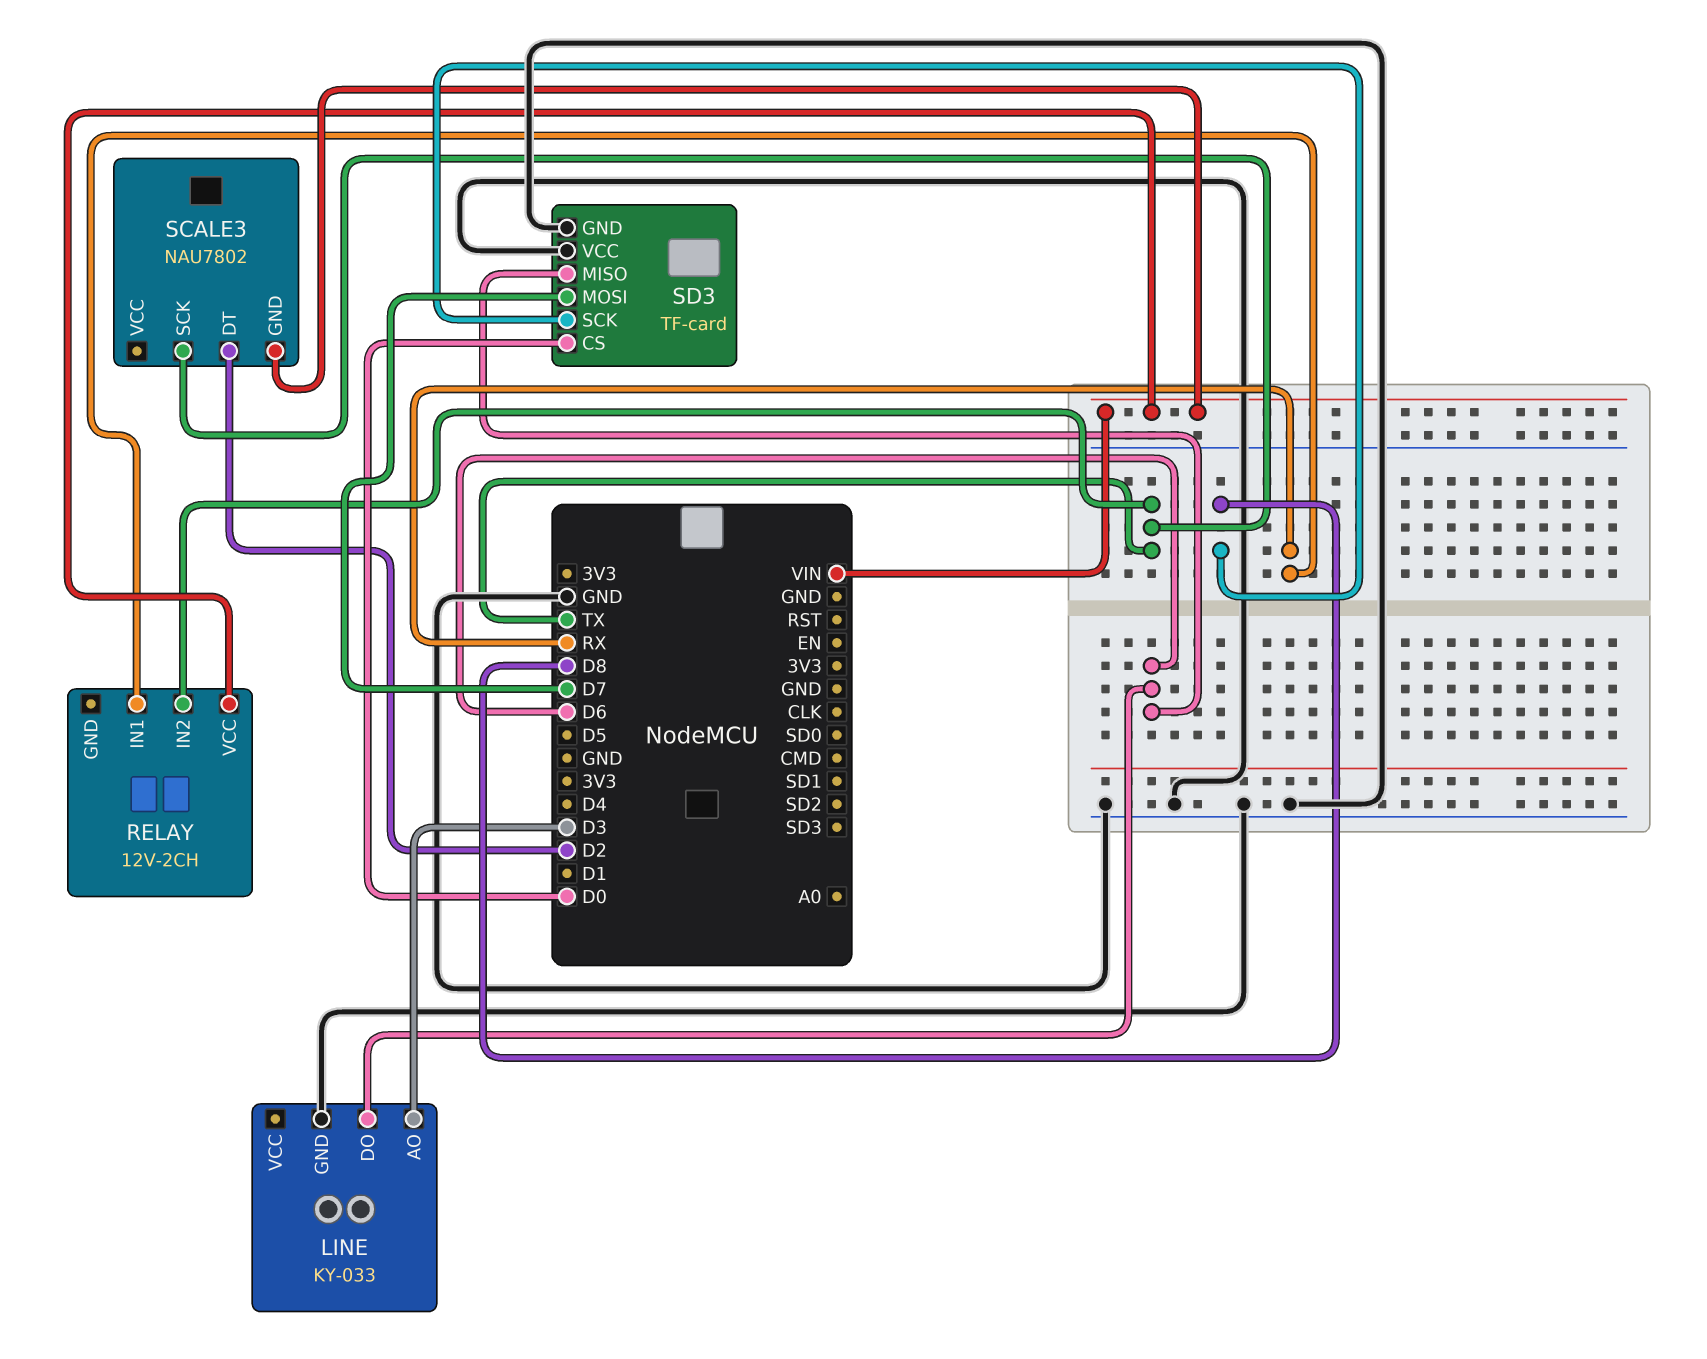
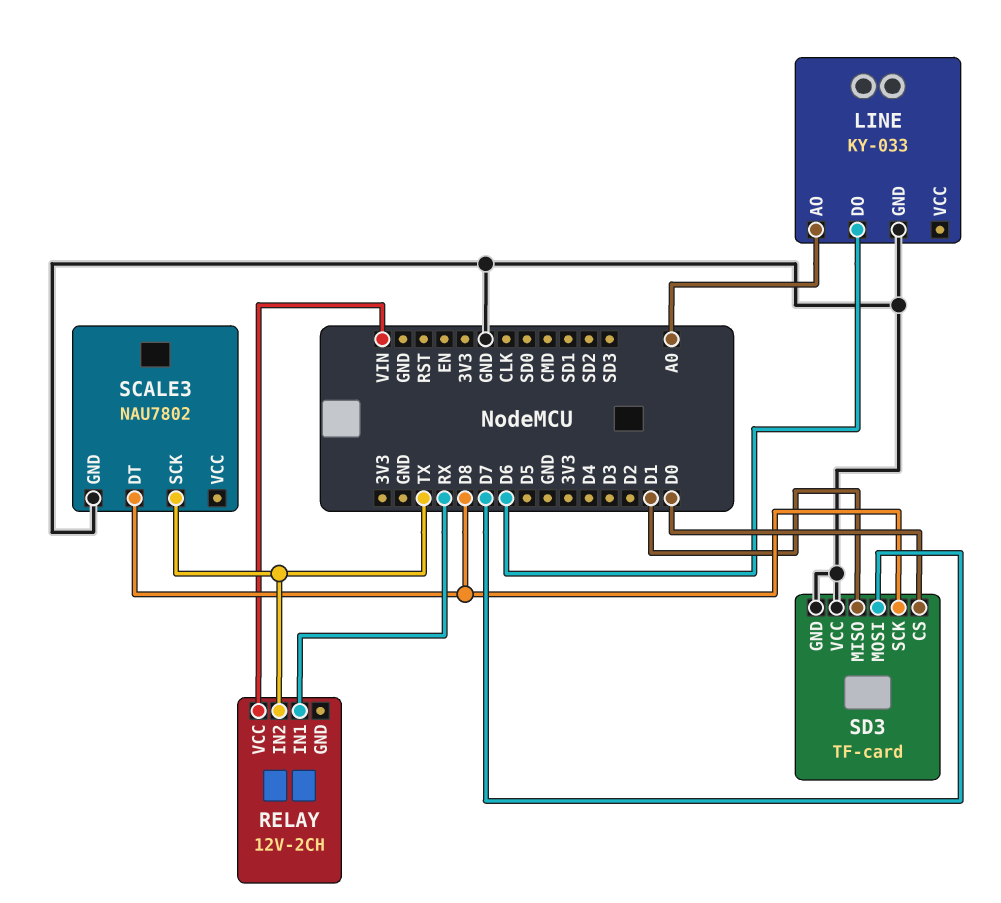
LINE pin AO: D3 -> A0
SCALE3 pin DT: D2 -> D8
SCALE3 pin GND: VIN -> GND
SD3 pin MISO: D6 -> D1

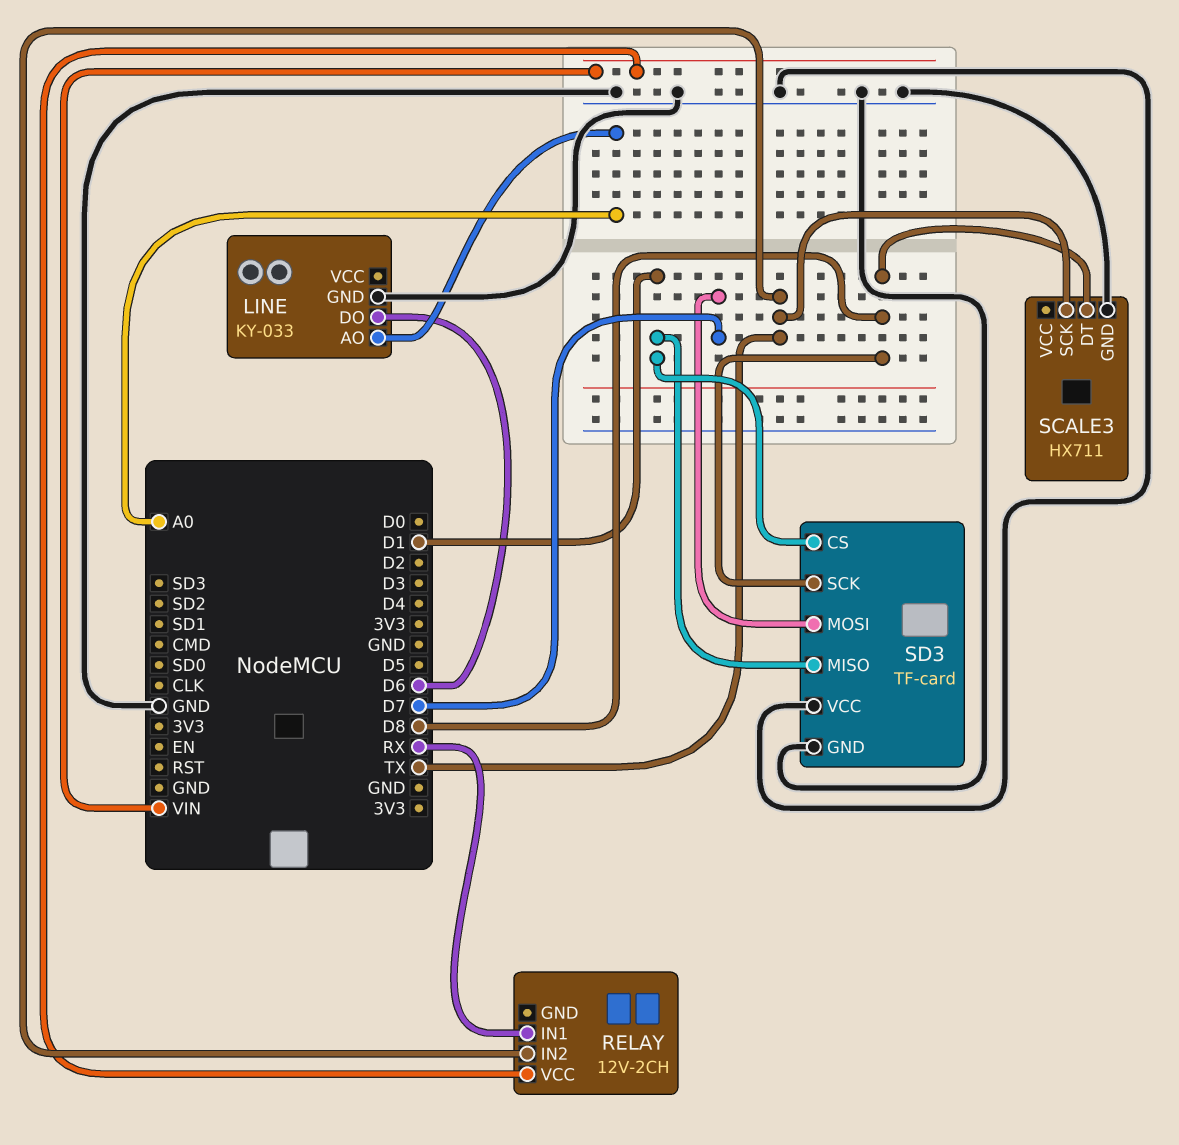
SCALE3: NAU7802 -> HX711
SD3 pin CS: D0 -> D1

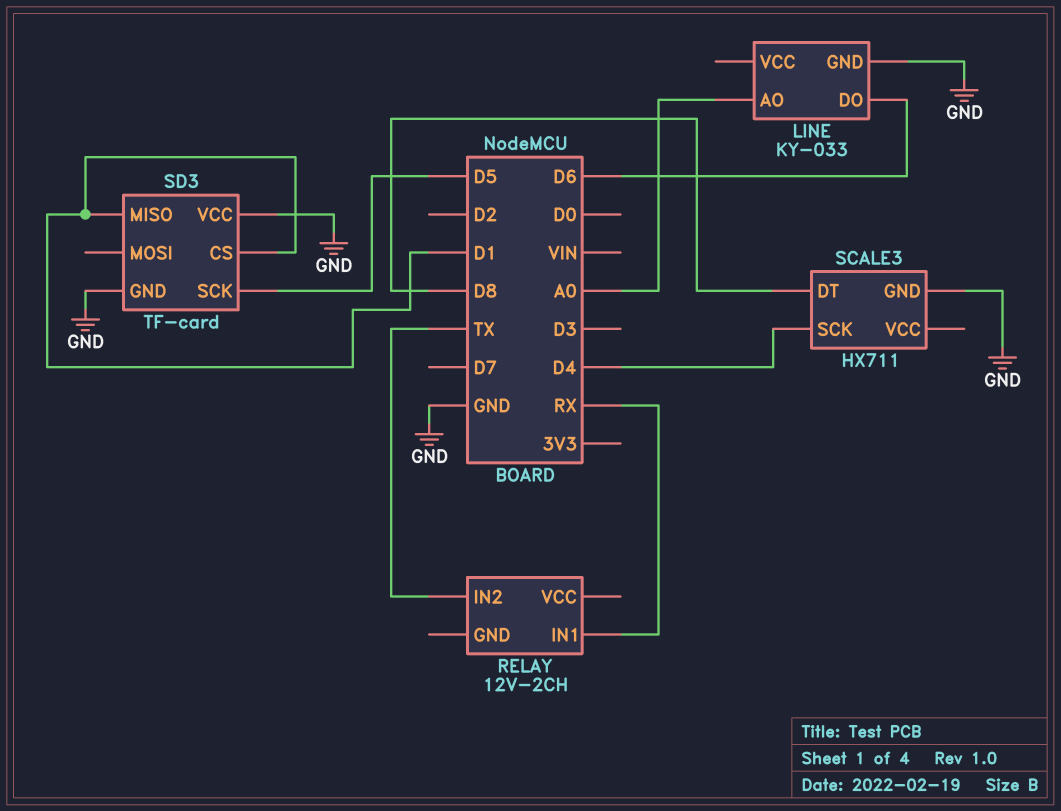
RELAY pin VCC: VIN -> none
SCALE3 pin SCK: TX -> D4
SD3 pin MOSI: D7 -> none
SD3 pin SCK: D8 -> D5

